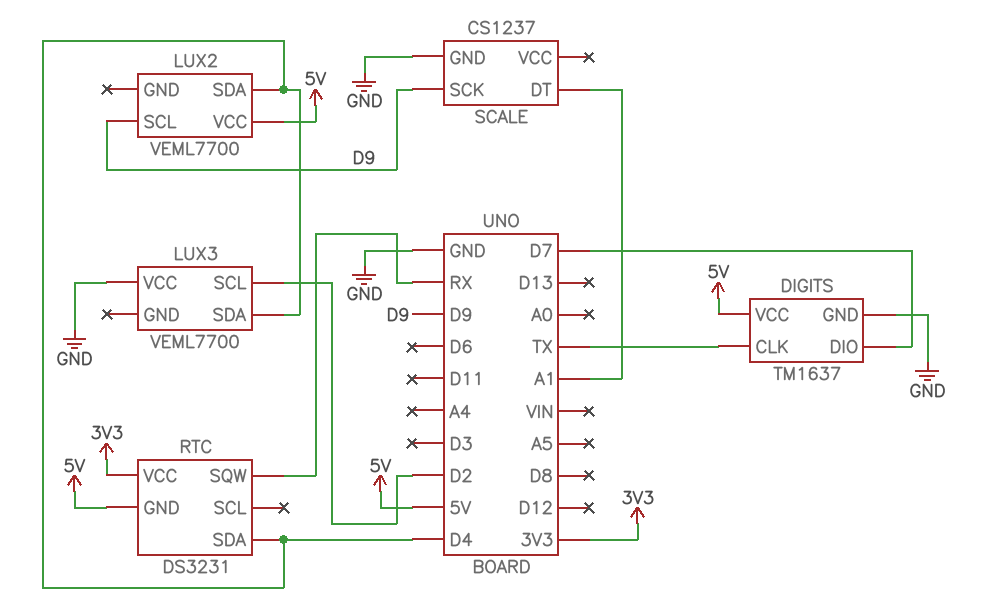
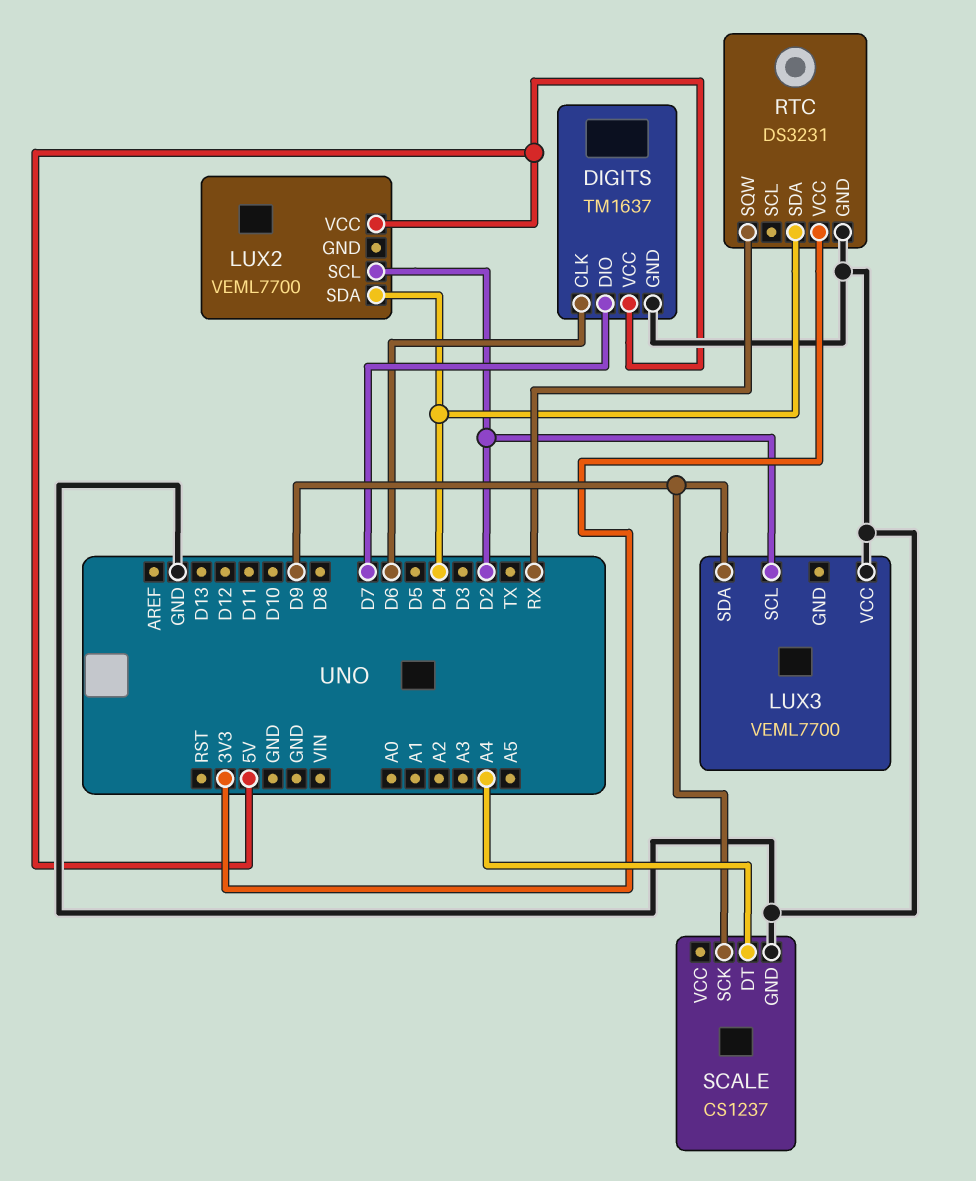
DIGITS pin CLK: TX -> D6
LUX2 pin SCL: D9 -> D2
LUX3 pin SDA: D4 -> D9
RTC pin GND: 5V -> GND
SCALE pin DT: A1 -> A4

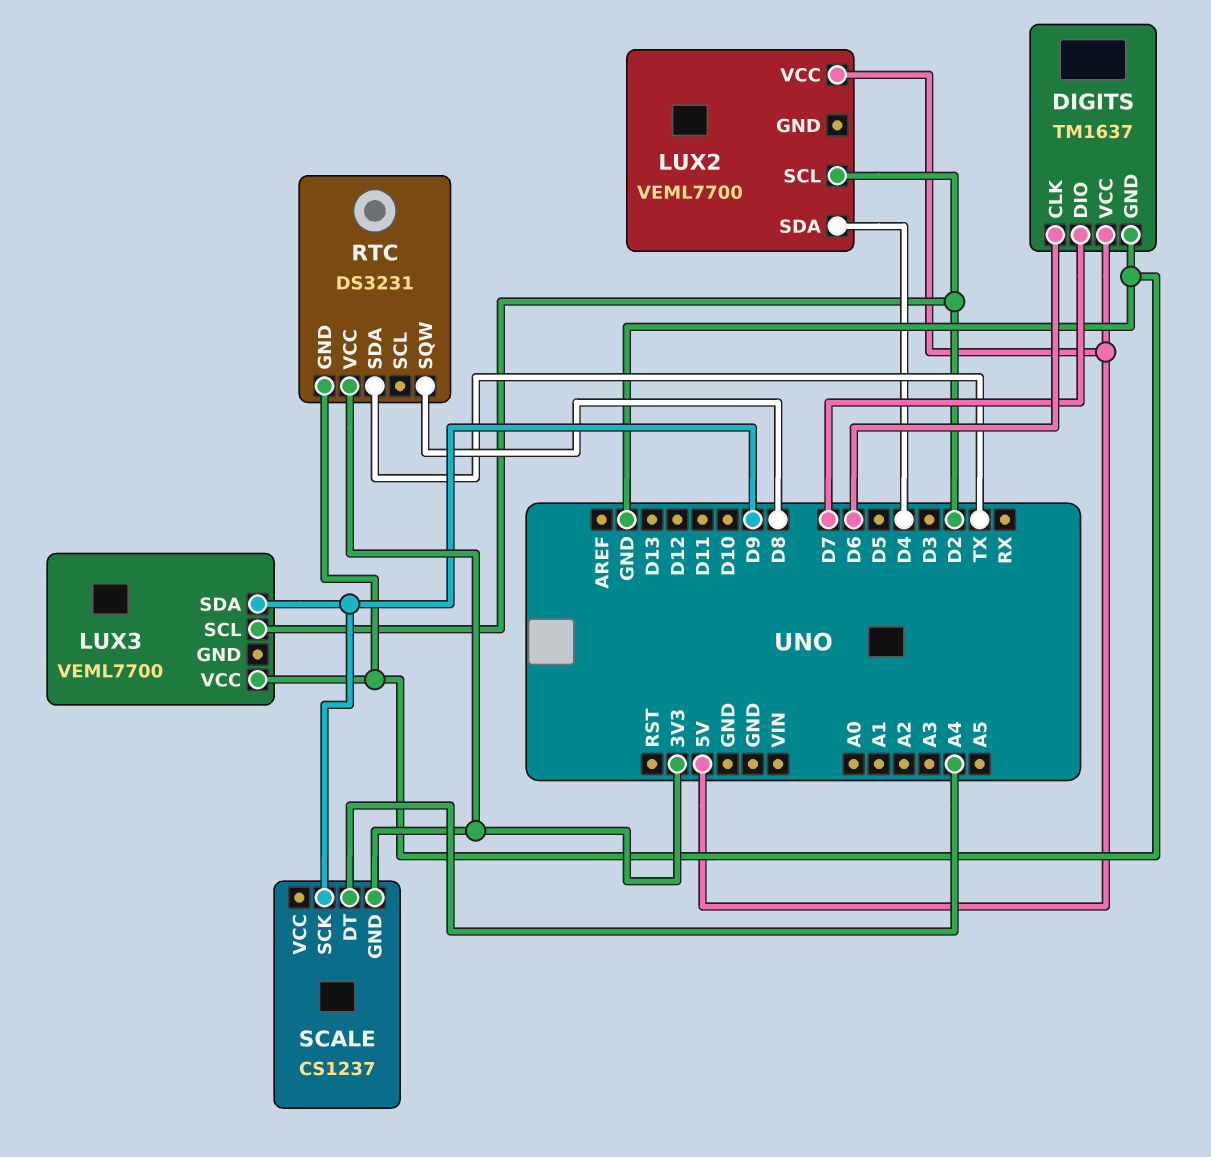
RTC pin SDA: D4 -> TX
RTC pin SQW: RX -> D8
SCALE pin GND: GND -> 3V3

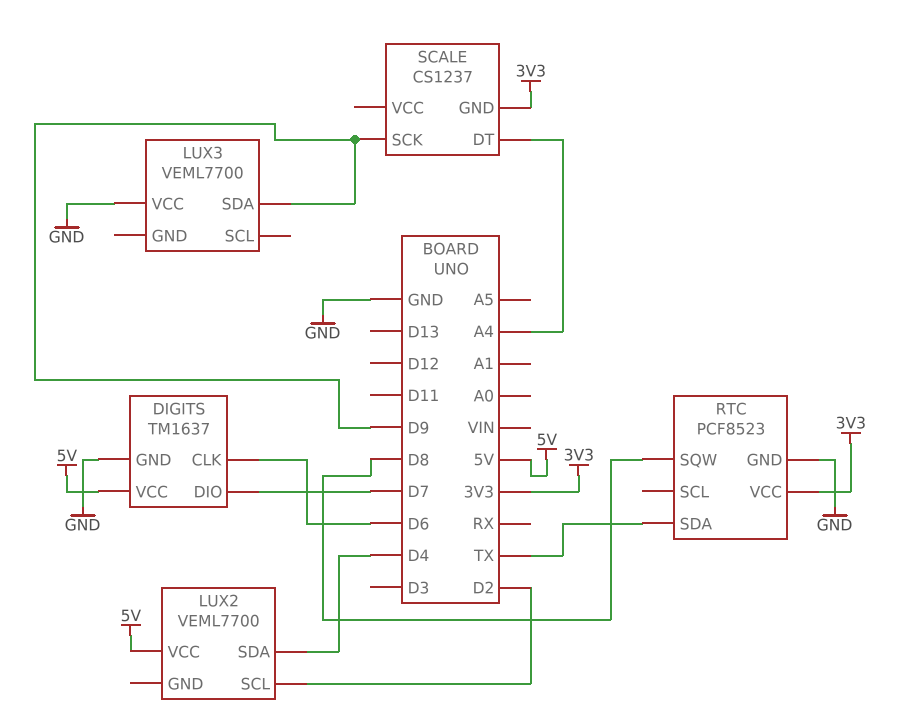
LUX3 pin SCL: D2 -> none
RTC: DS3231 -> PCF8523

